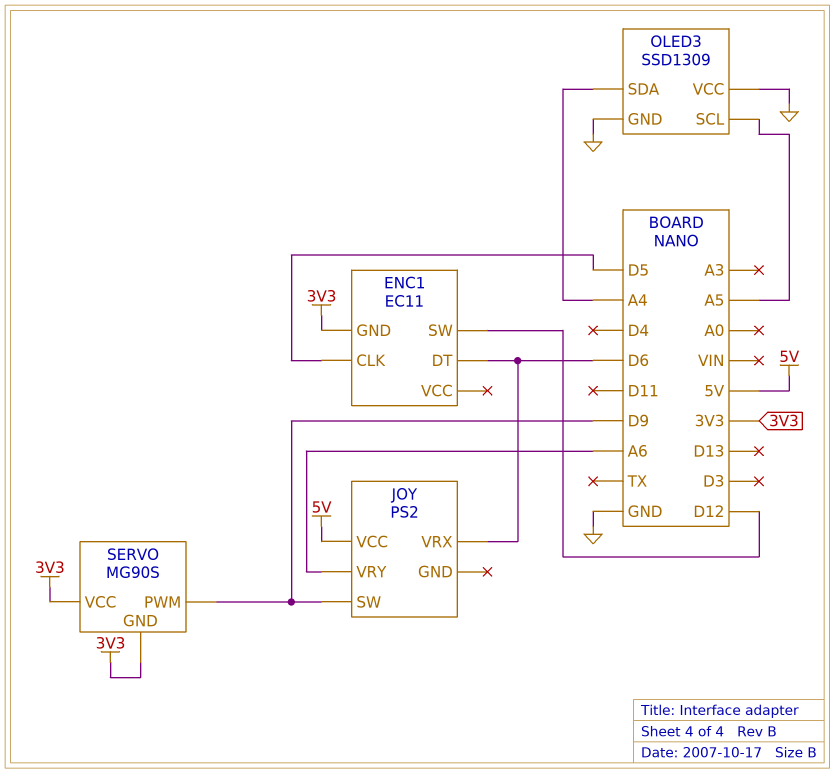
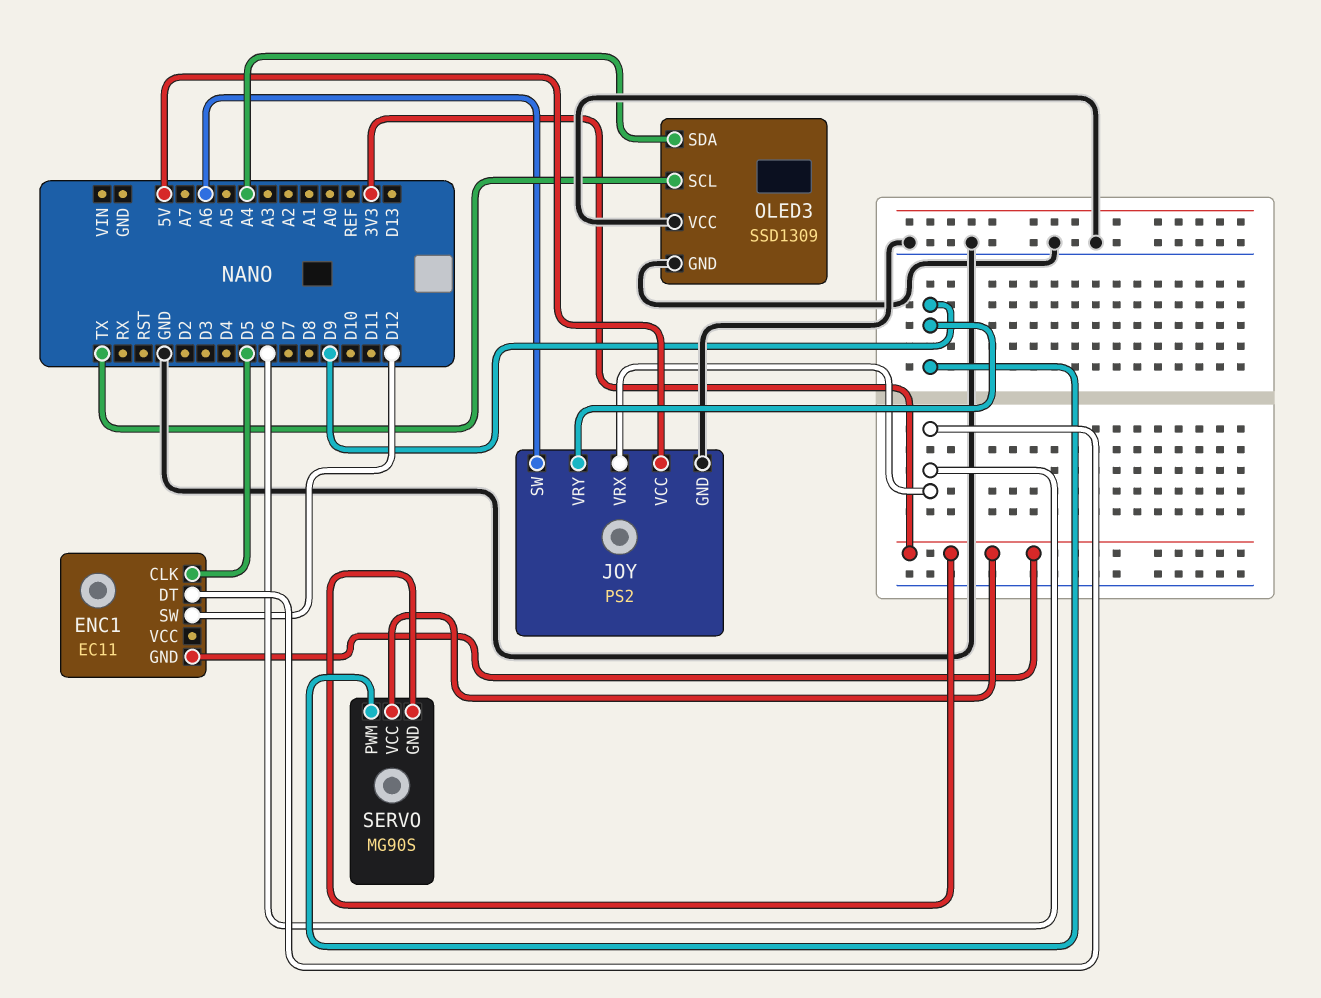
JOY pin GND: none -> GND
JOY pin SW: D9 -> A6
JOY pin VRY: A6 -> D9
OLED3 pin SCL: A5 -> TX

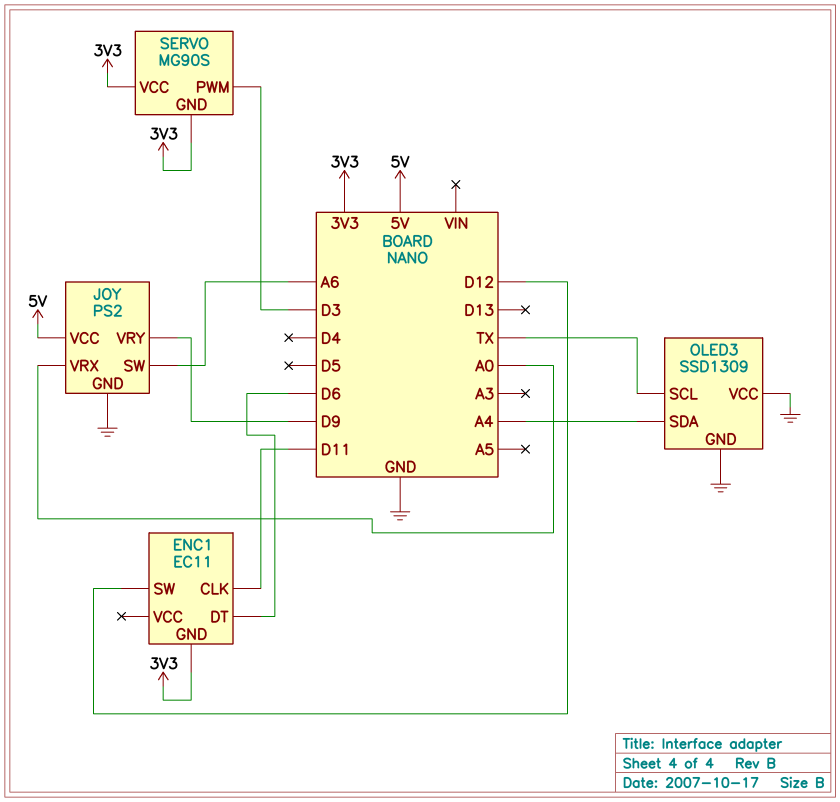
ENC1 pin CLK: D5 -> D11
JOY pin VRX: D6 -> A0
SERVO pin PWM: D9 -> D3

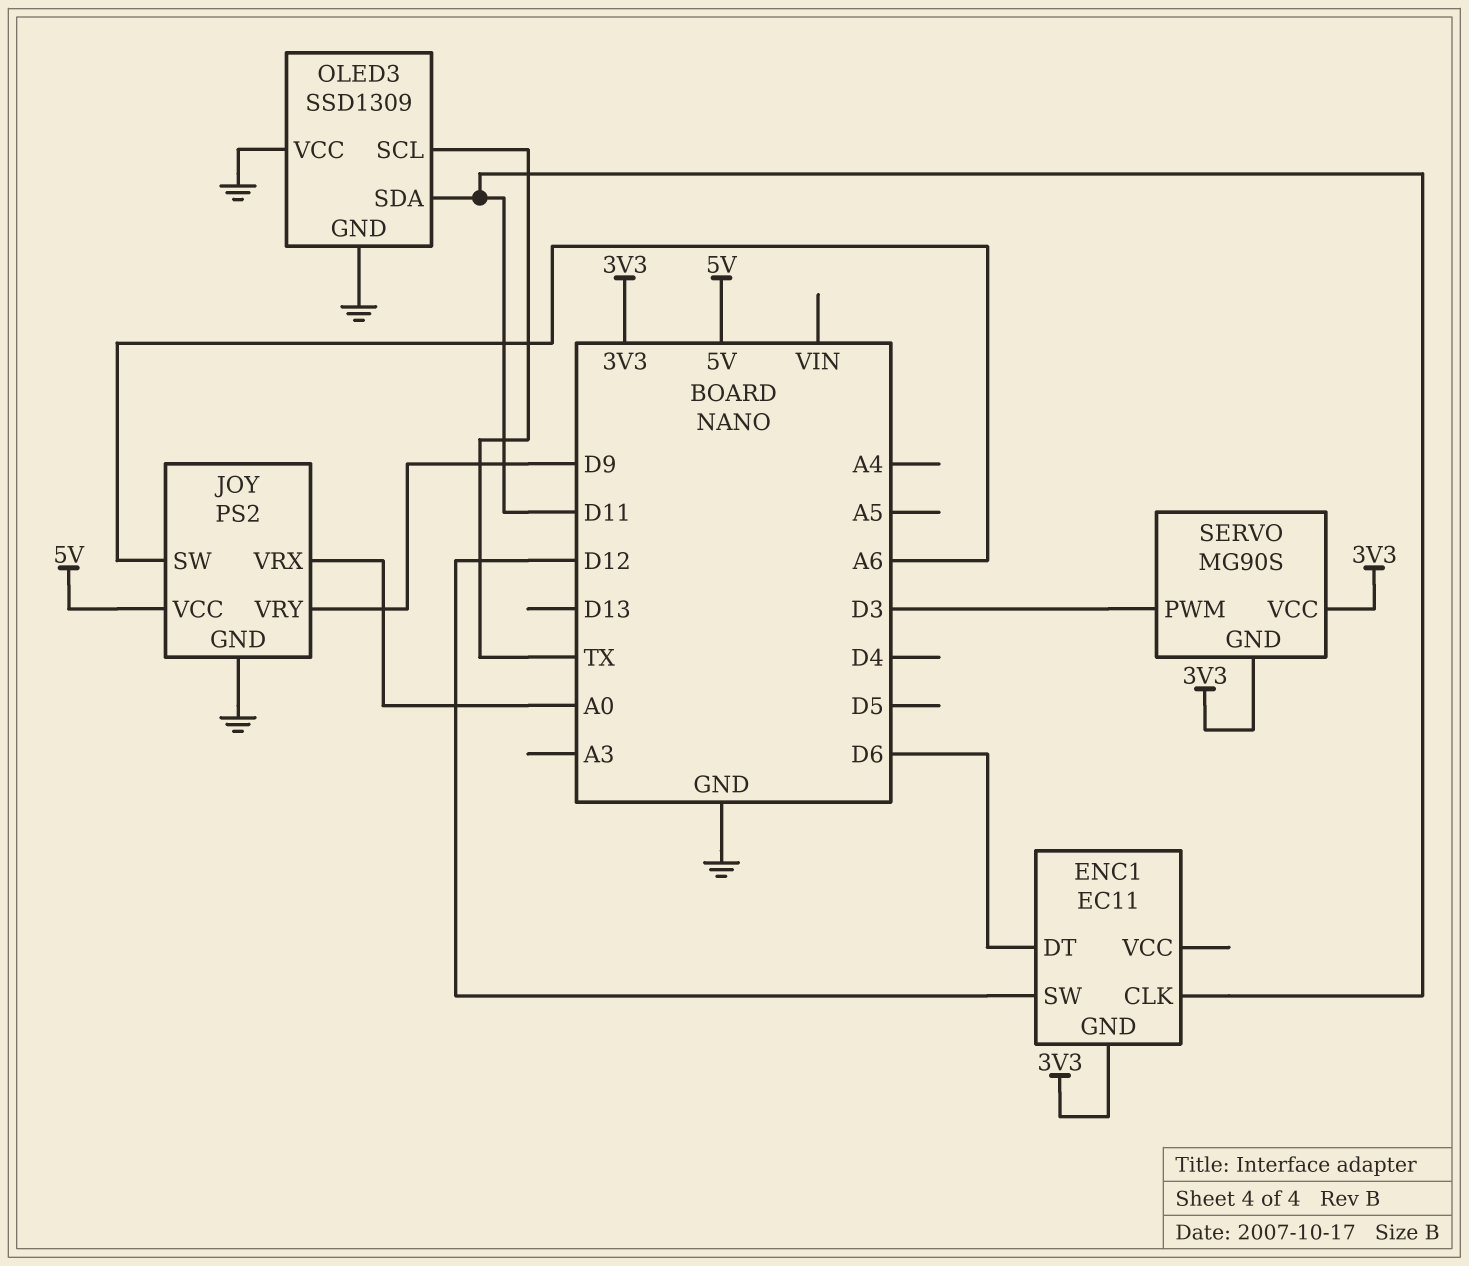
OLED3 pin SDA: A4 -> D11

